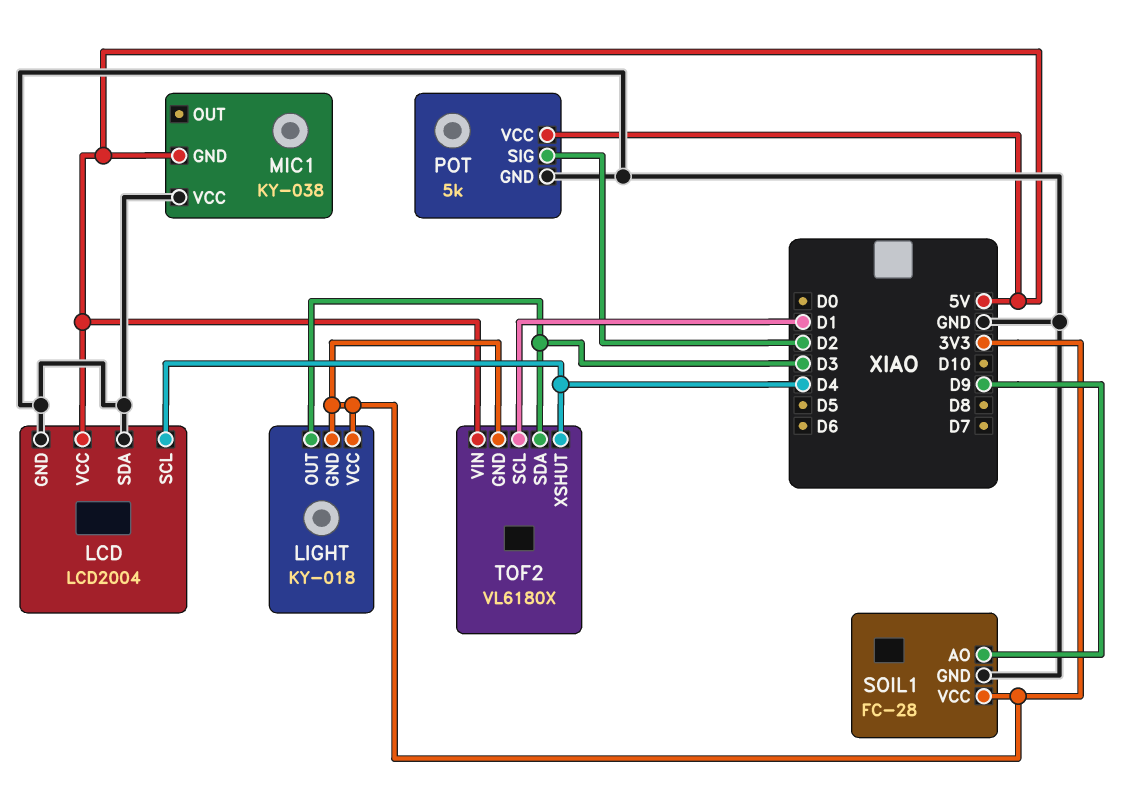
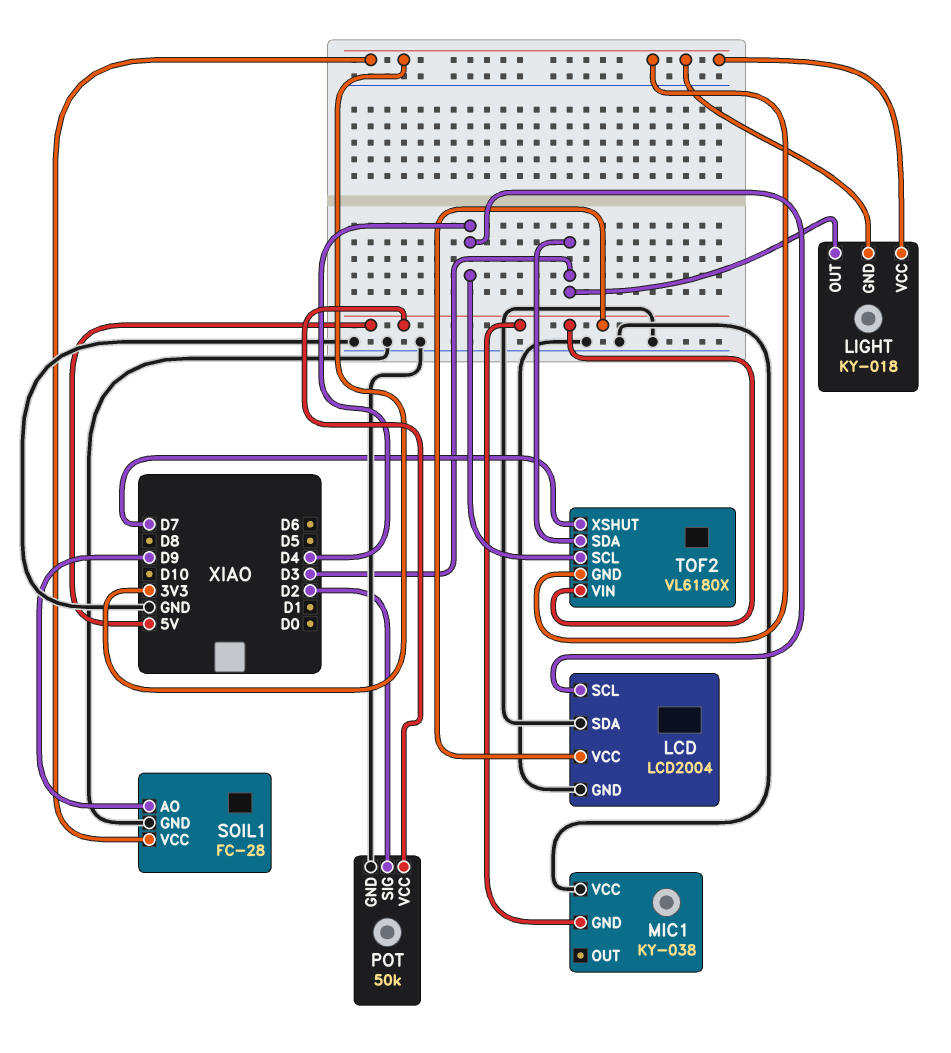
POT: 5k -> 50k
TOF2 pin SCL: D1 -> D4
TOF2 pin XSHUT: D4 -> D7

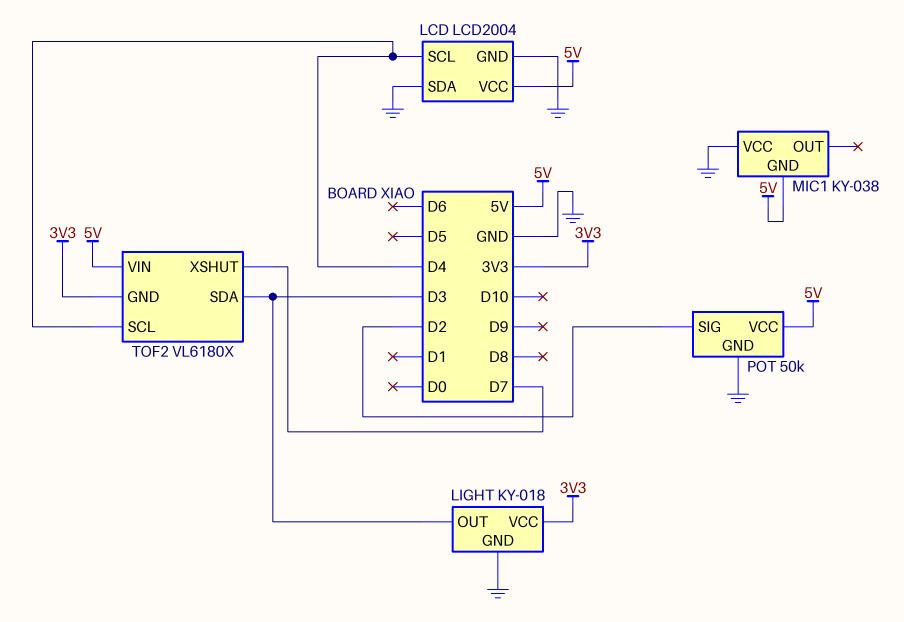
LIGHT pin GND: 3V3 -> GND
SOIL1: FC-28 -> none
SOIL1 pin AO: D9 -> none
SOIL1 pin GND: GND -> none
SOIL1 pin VCC: 3V3 -> none

